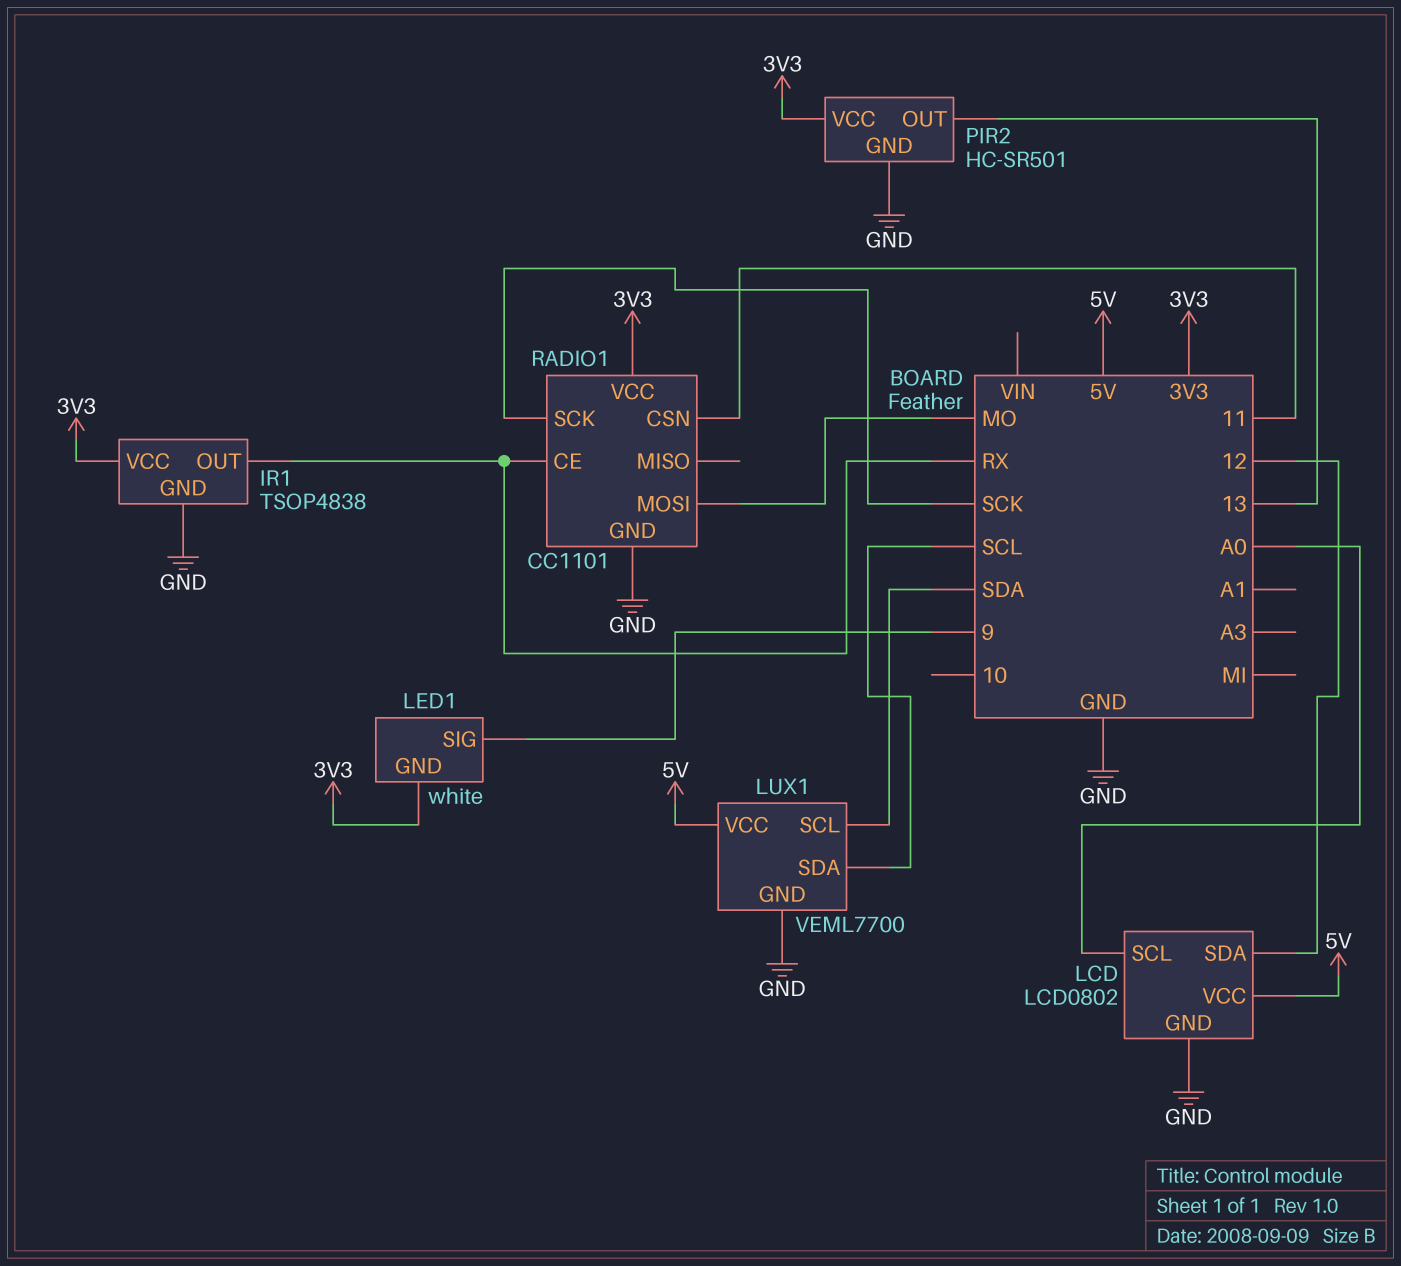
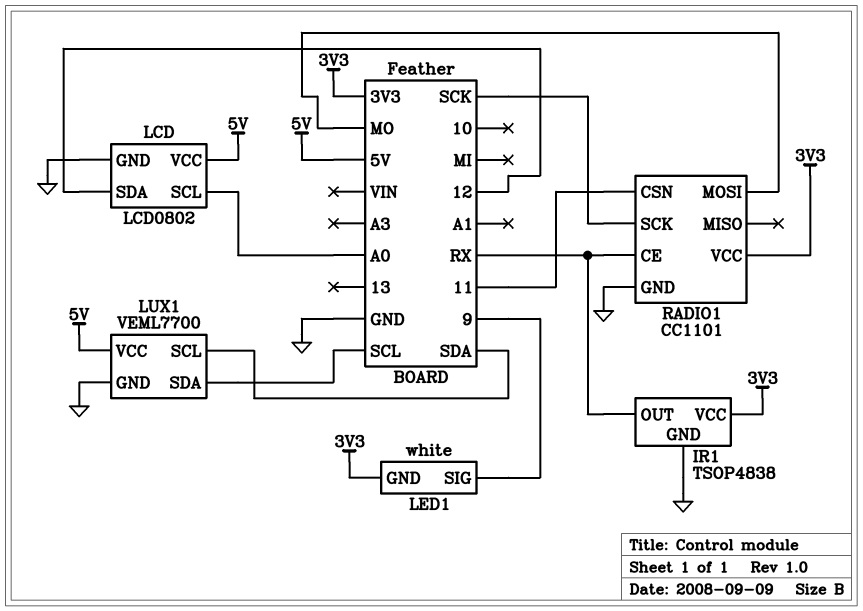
PIR2: HC-SR501 -> none
PIR2 pin GND: GND -> none
PIR2 pin OUT: 13 -> none
PIR2 pin VCC: 3V3 -> none

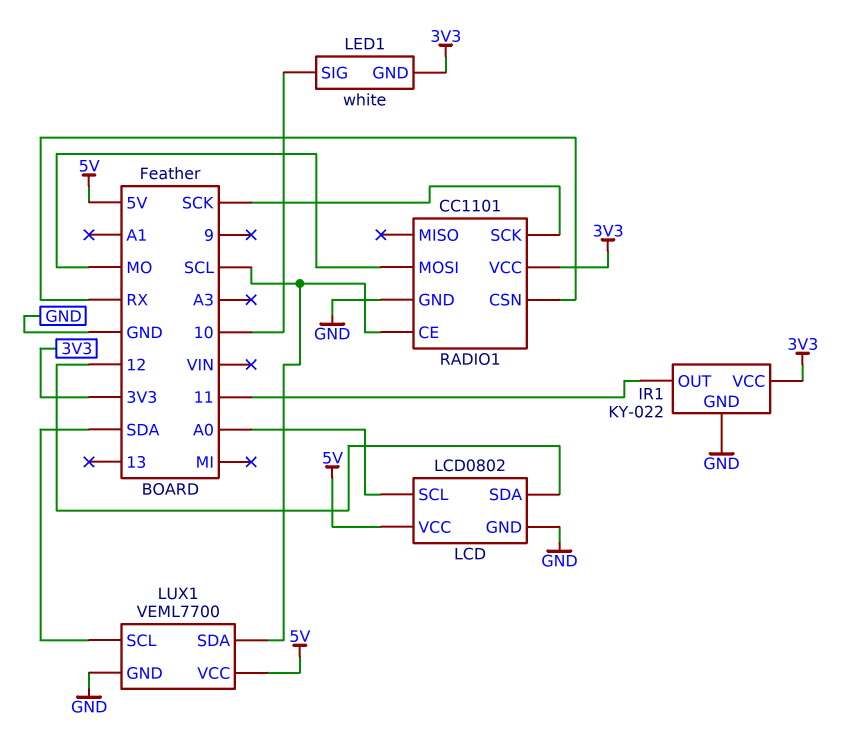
IR1: TSOP4838 -> KY-022
IR1 pin OUT: RX -> 11
LED1 pin SIG: 9 -> 10
RADIO1 pin CE: RX -> SCL
RADIO1 pin CSN: 11 -> RX

